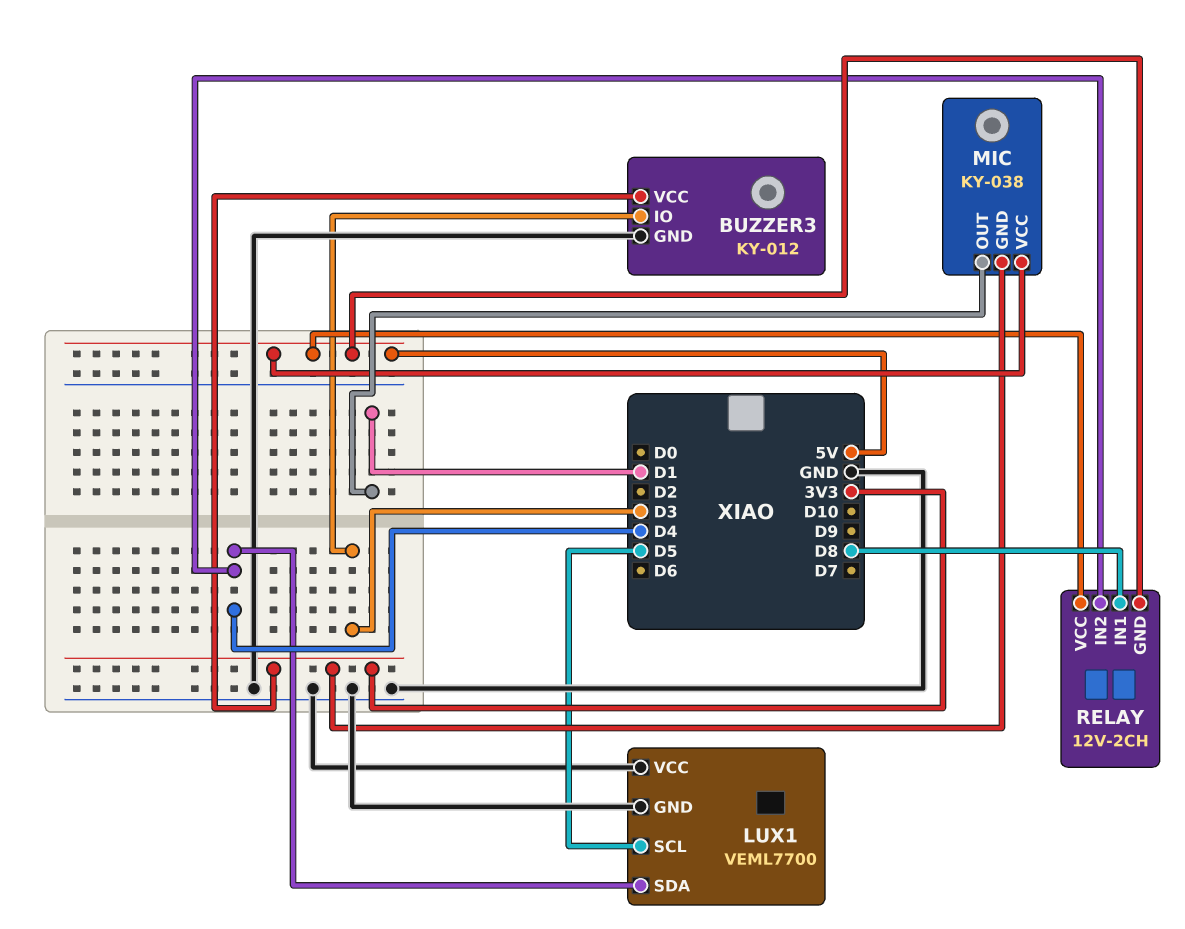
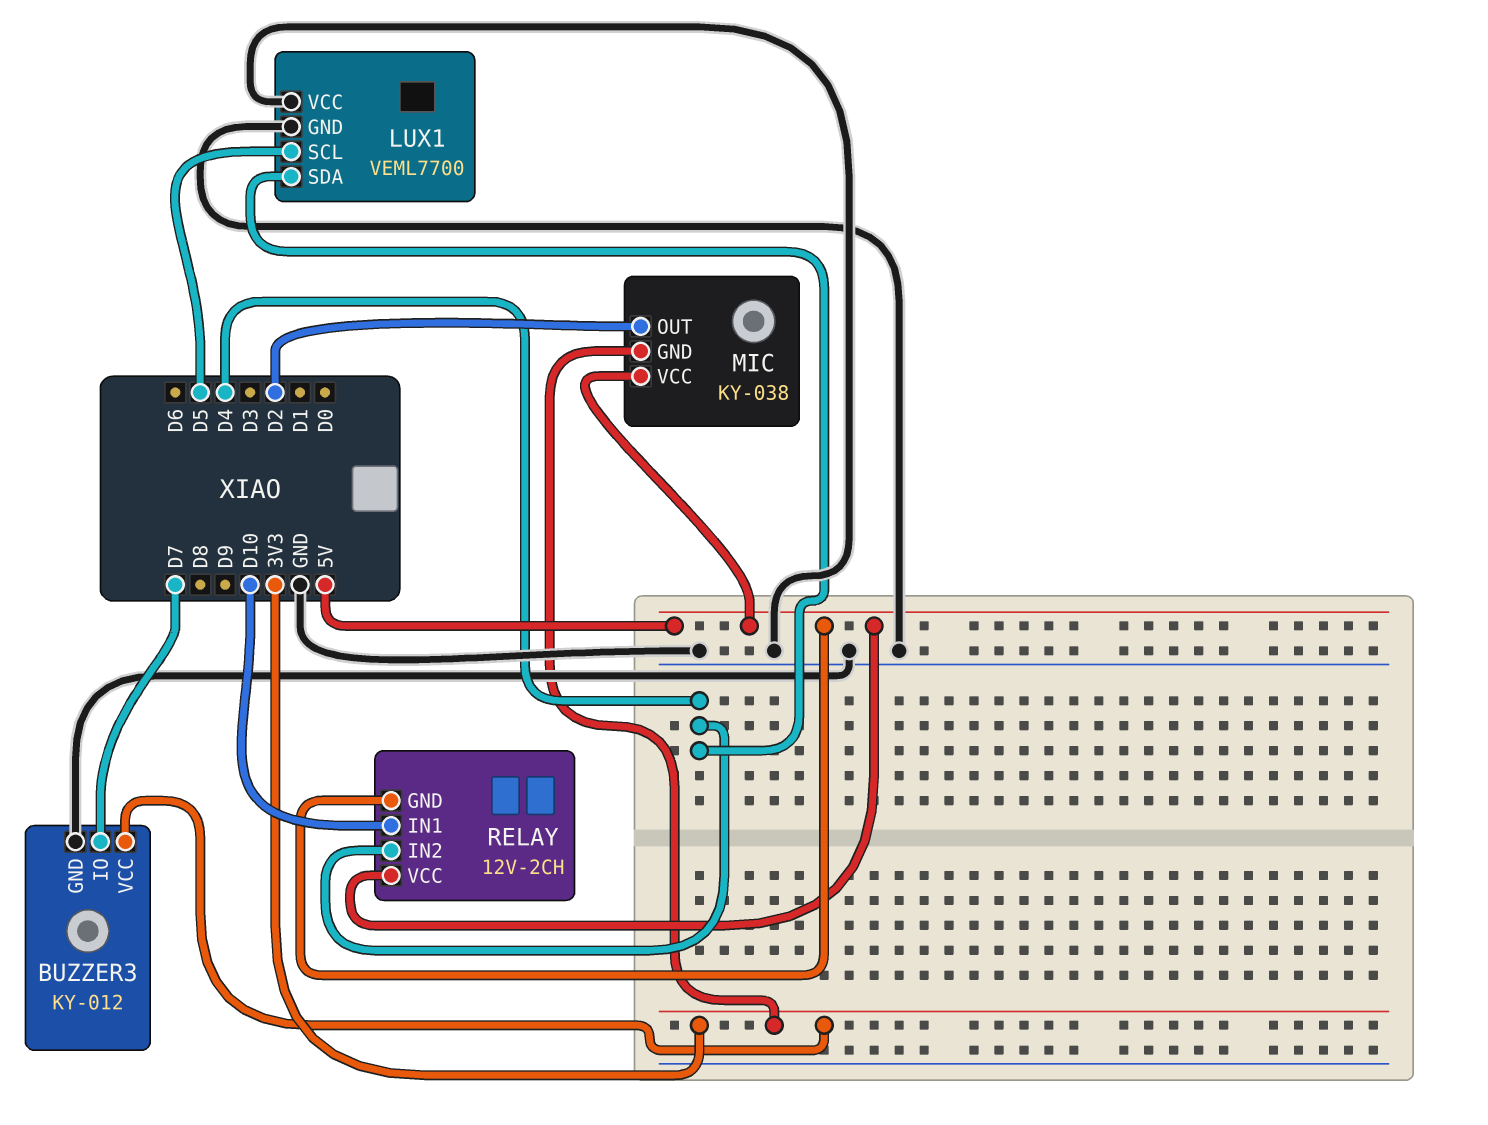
BUZZER3 pin IO: D3 -> D7
MIC pin OUT: D1 -> D2
RELAY pin IN1: D8 -> D10

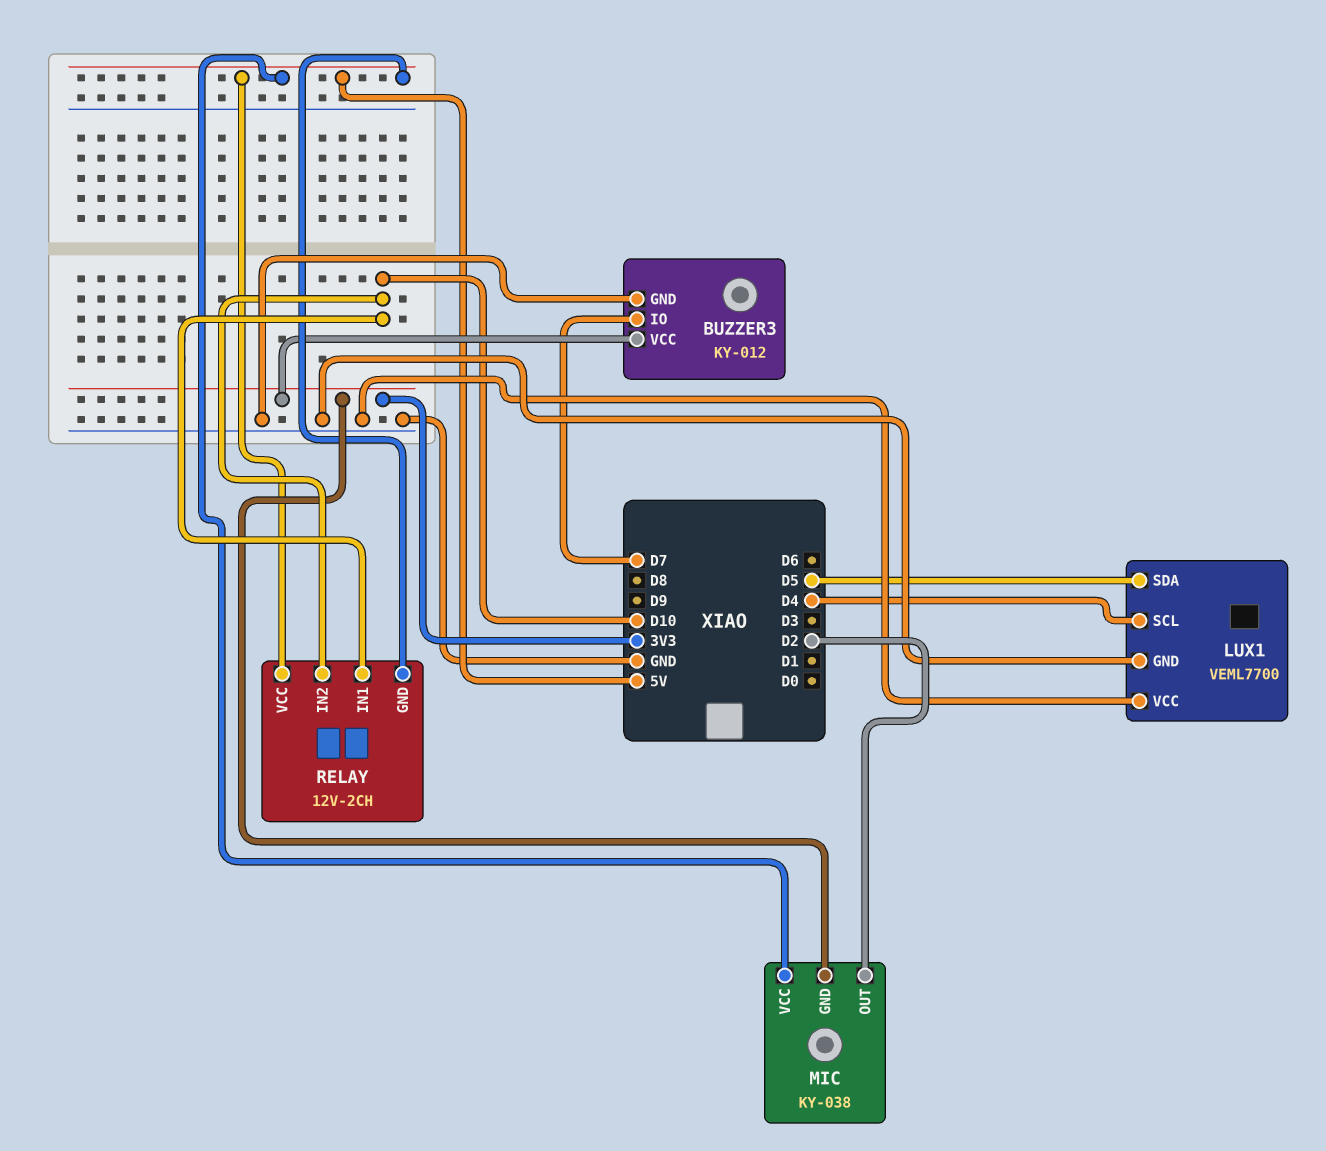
LUX1 pin SCL: D5 -> D4
LUX1 pin SDA: D4 -> D5
RELAY pin IN2: D4 -> D10

